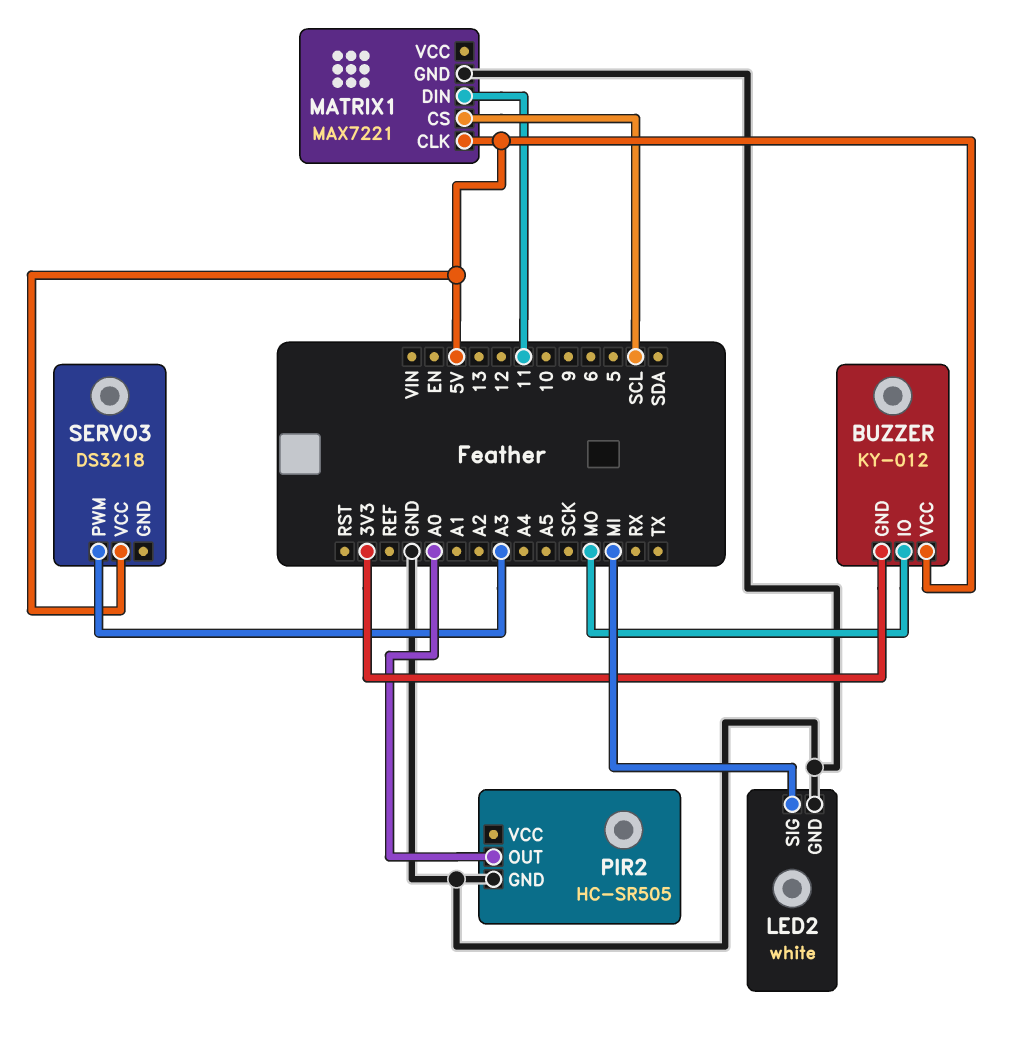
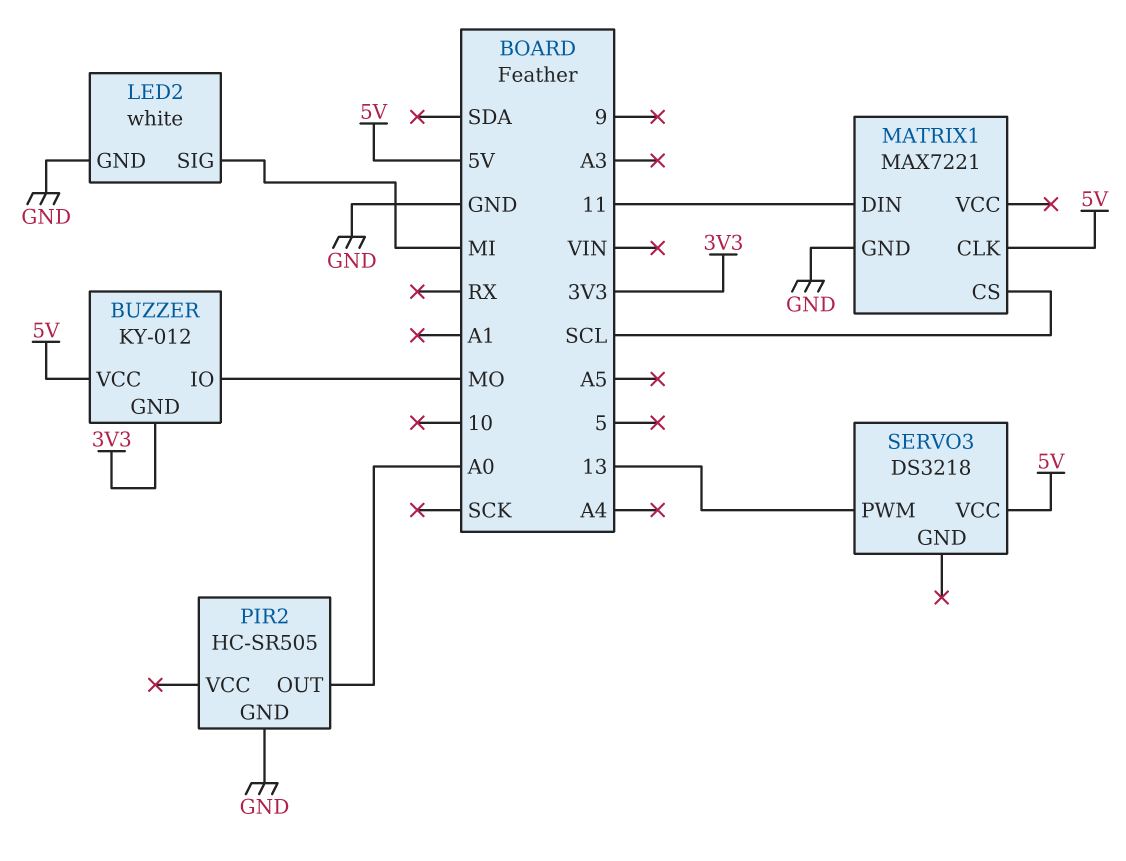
SERVO3 pin PWM: A3 -> 13

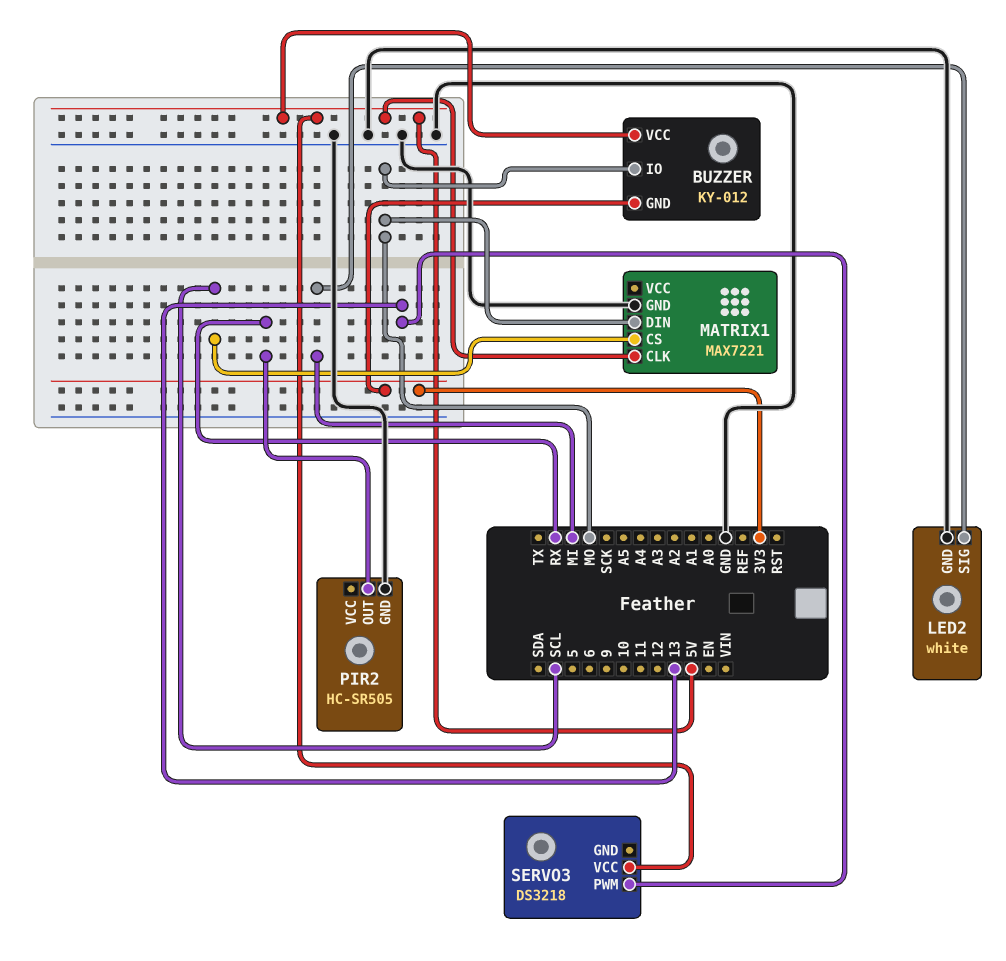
MATRIX1 pin DIN: 11 -> MO
PIR2 pin OUT: A0 -> RX

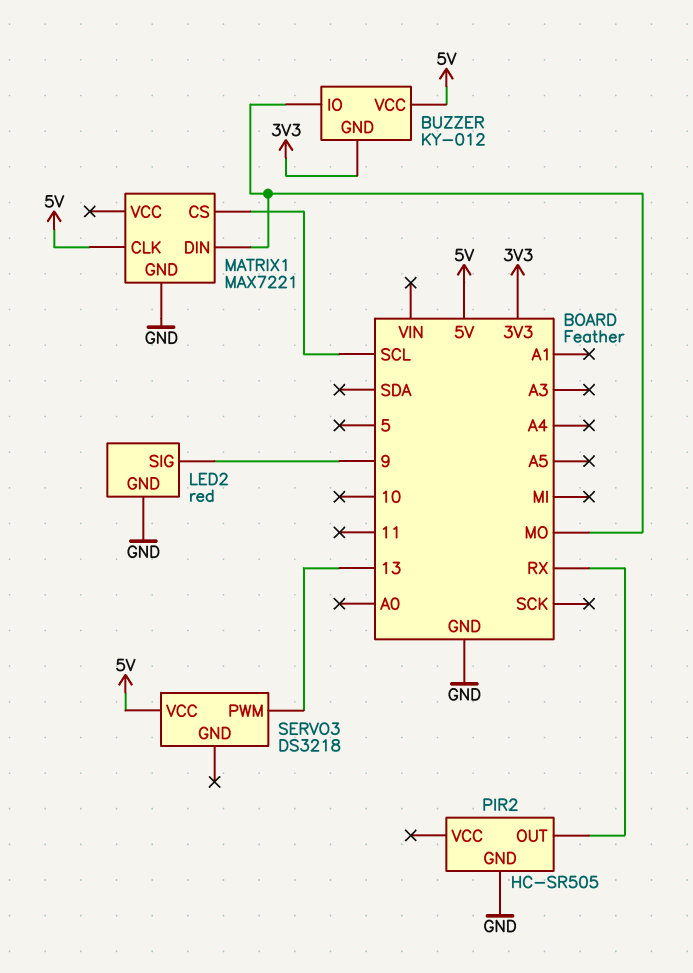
LED2: white -> red
LED2 pin SIG: MI -> 9

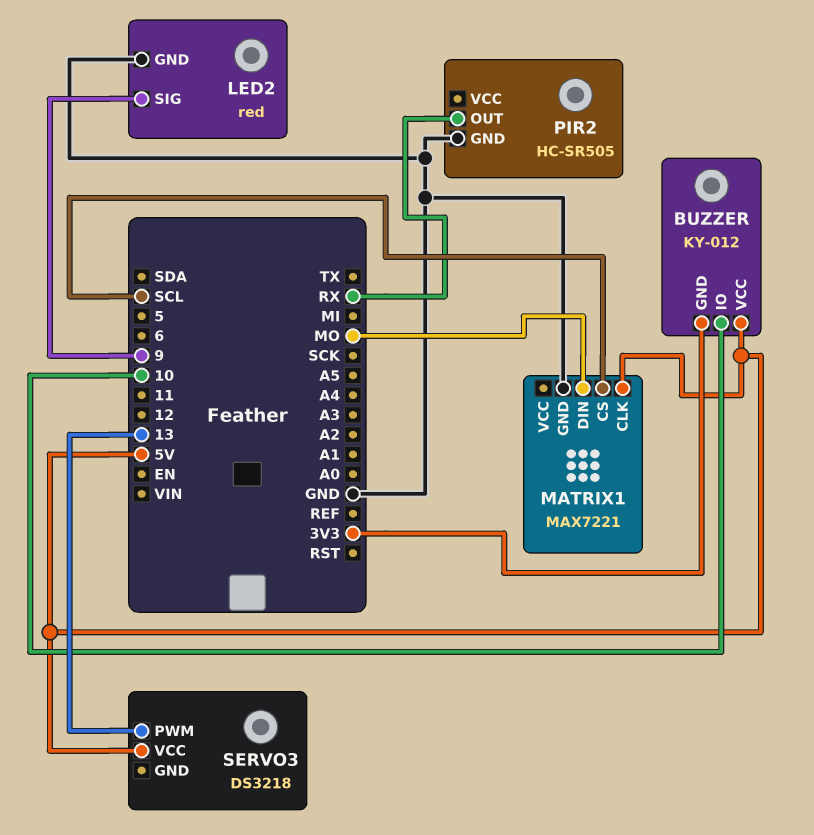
BUZZER pin IO: MO -> 10

